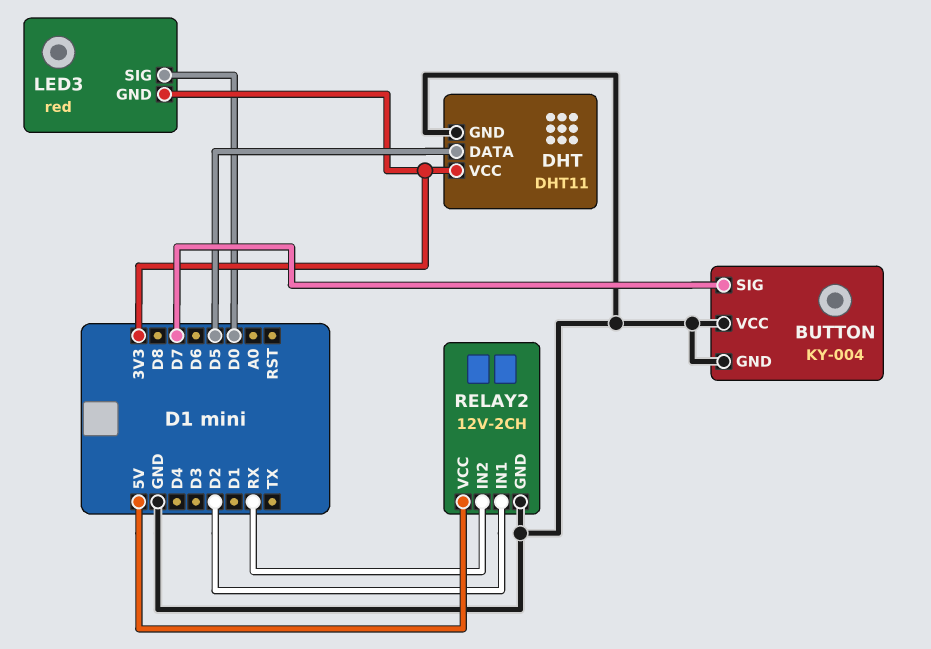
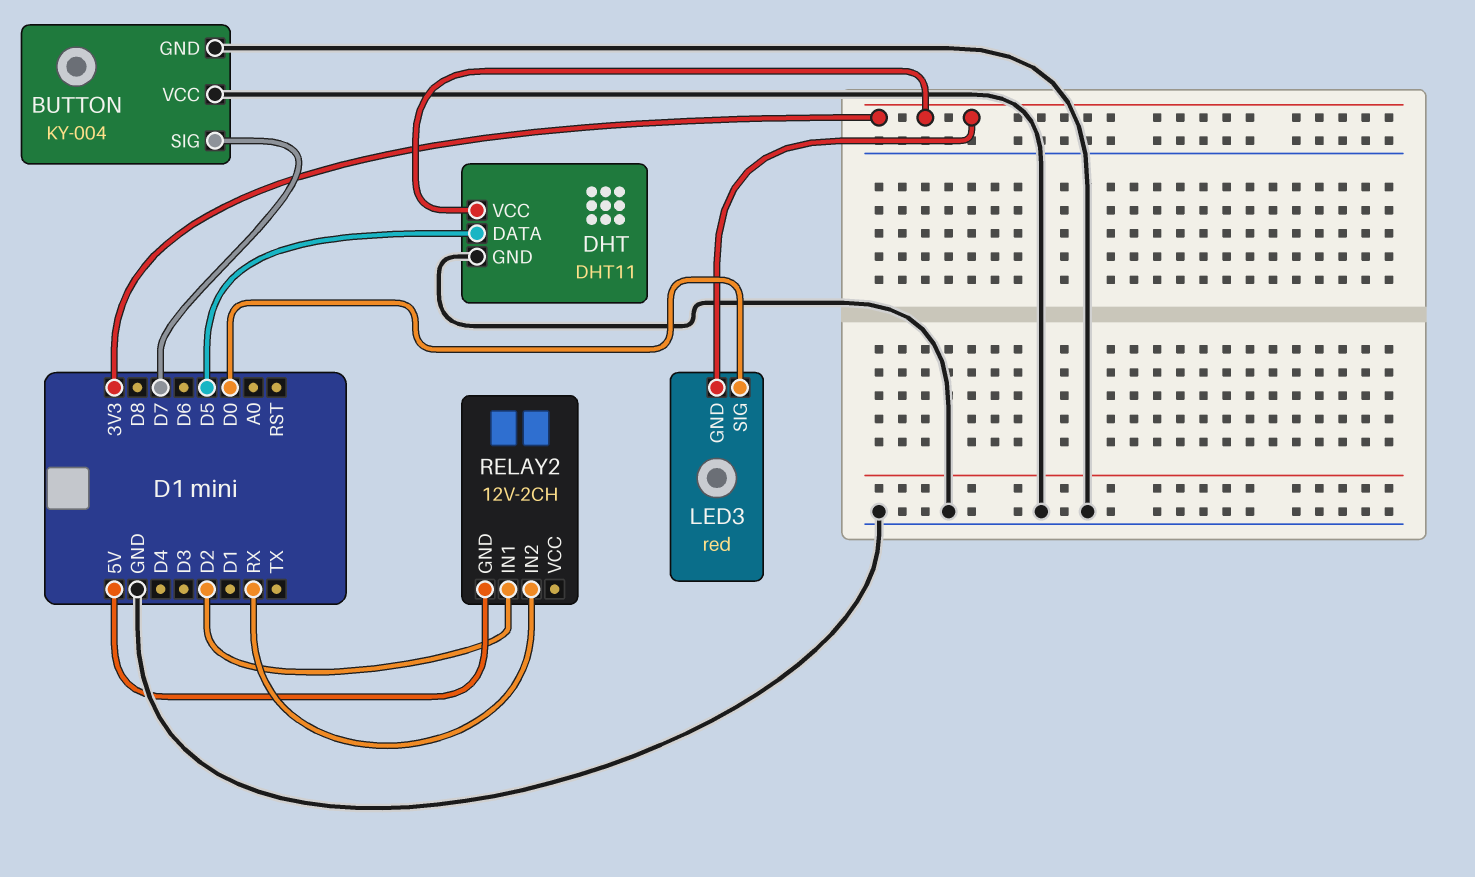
RELAY2 pin GND: GND -> 5V
RELAY2 pin VCC: 5V -> none

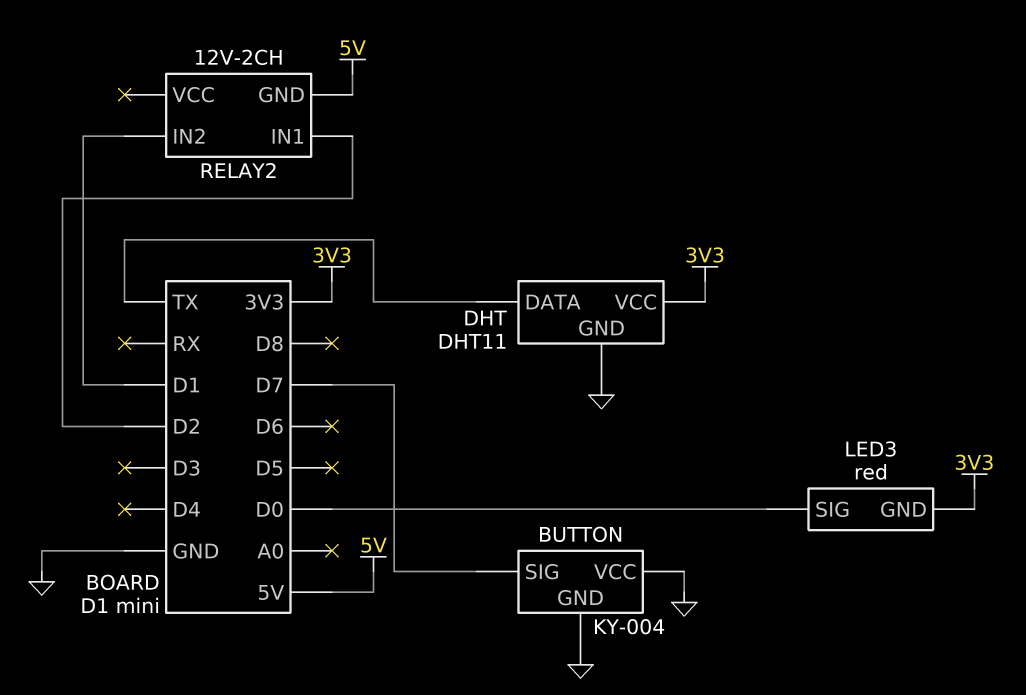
DHT pin DATA: D5 -> TX
RELAY2 pin IN2: RX -> D1

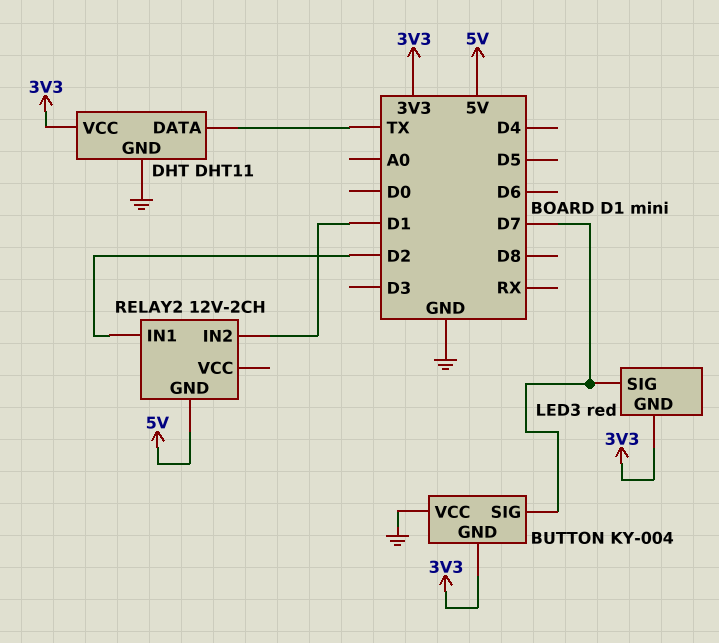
BUTTON pin GND: GND -> 3V3
LED3 pin SIG: D0 -> D7

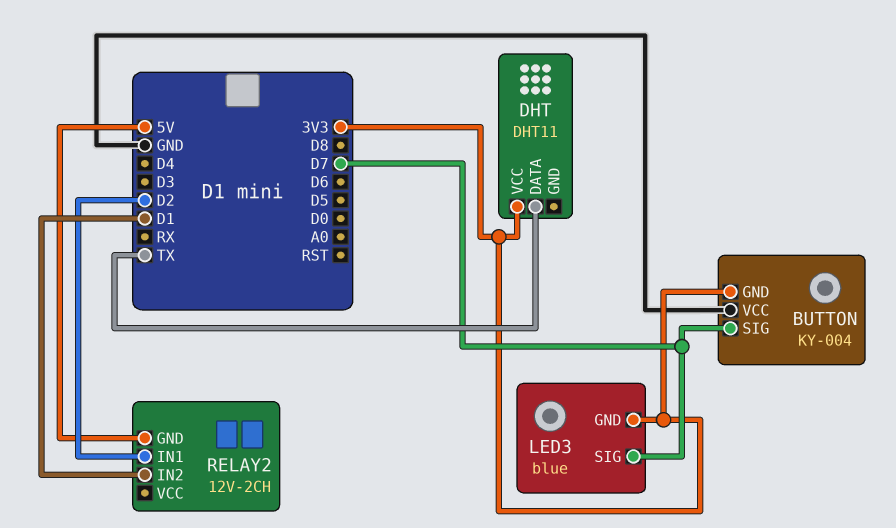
DHT pin GND: GND -> none
LED3: red -> blue

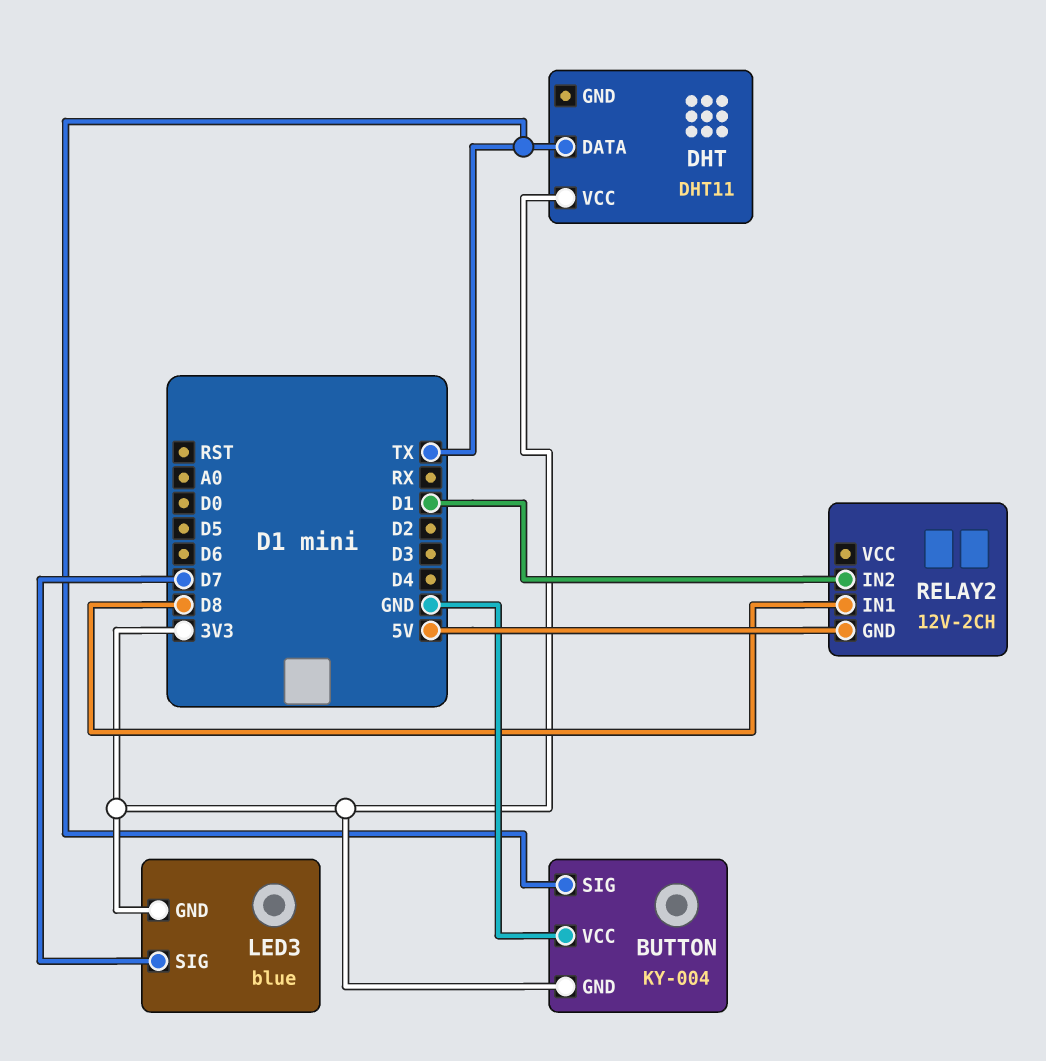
BUTTON pin SIG: D7 -> TX
RELAY2 pin IN1: D2 -> D8

